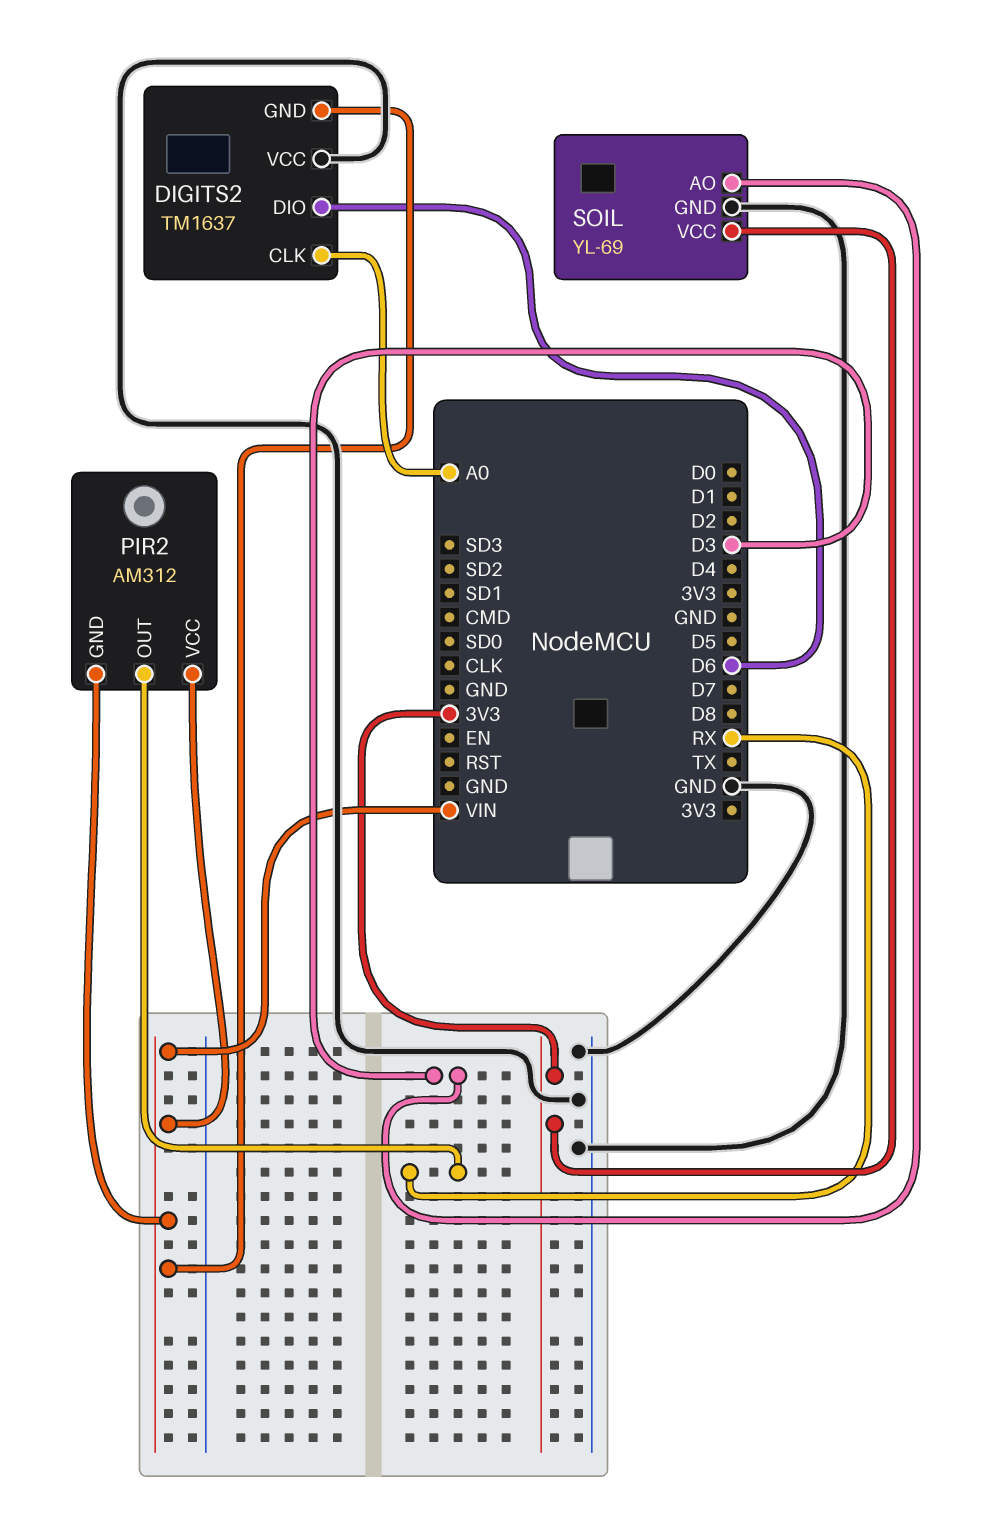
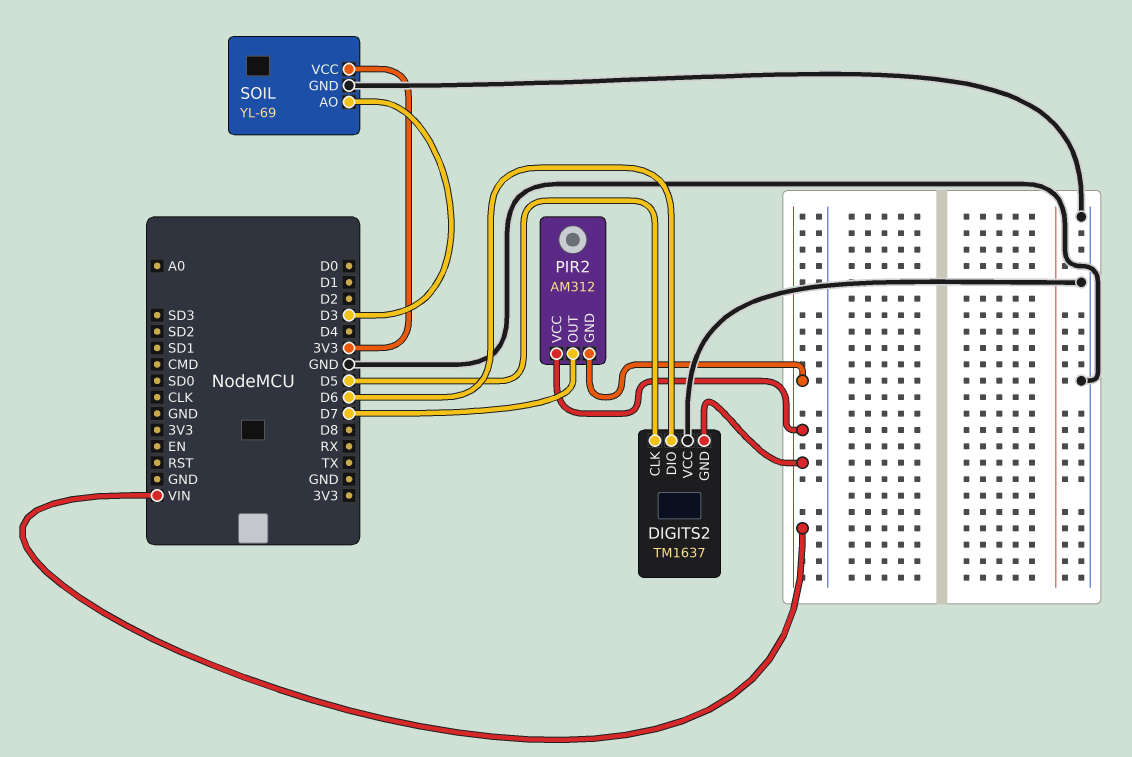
DIGITS2 pin CLK: A0 -> D5
PIR2 pin OUT: RX -> D7

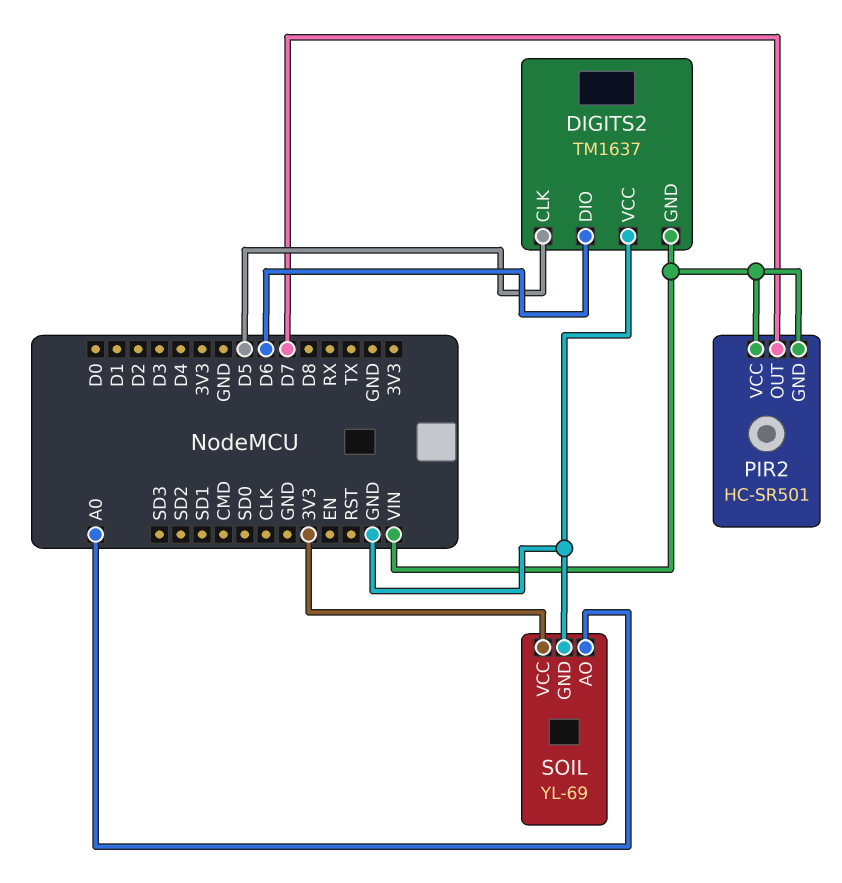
PIR2: AM312 -> HC-SR501
SOIL pin AO: D3 -> A0

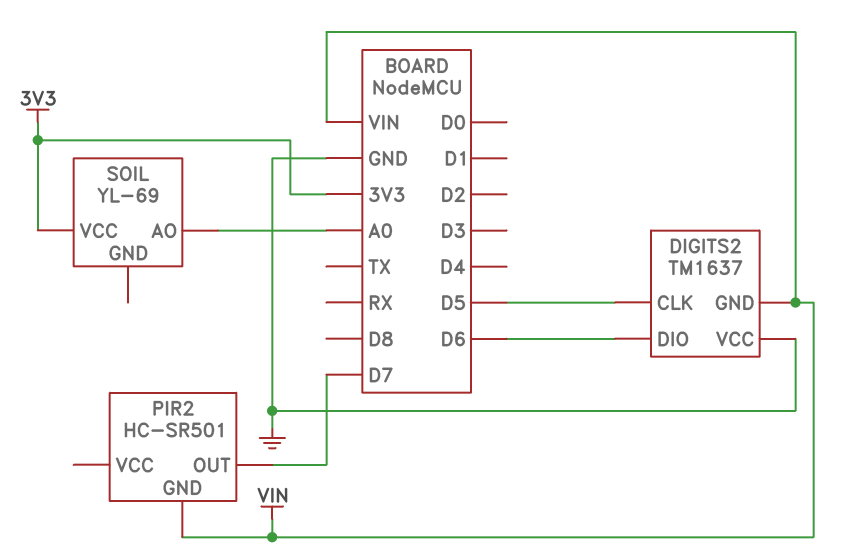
PIR2 pin VCC: VIN -> none
SOIL pin GND: GND -> none

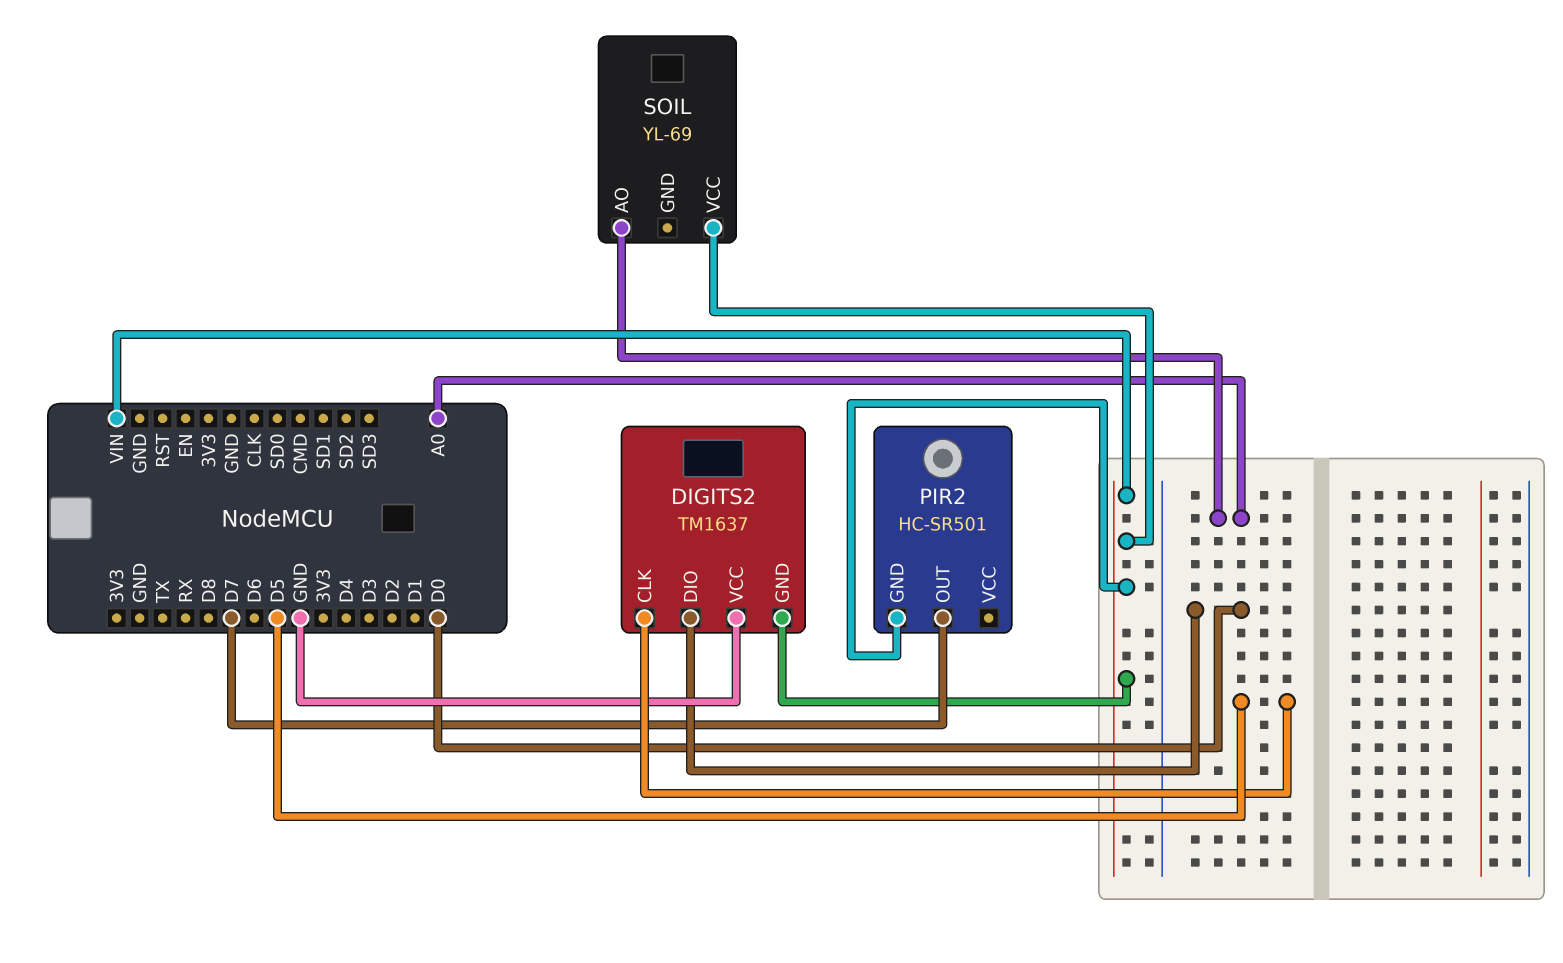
DIGITS2 pin DIO: D6 -> D0
SOIL pin VCC: 3V3 -> VIN

